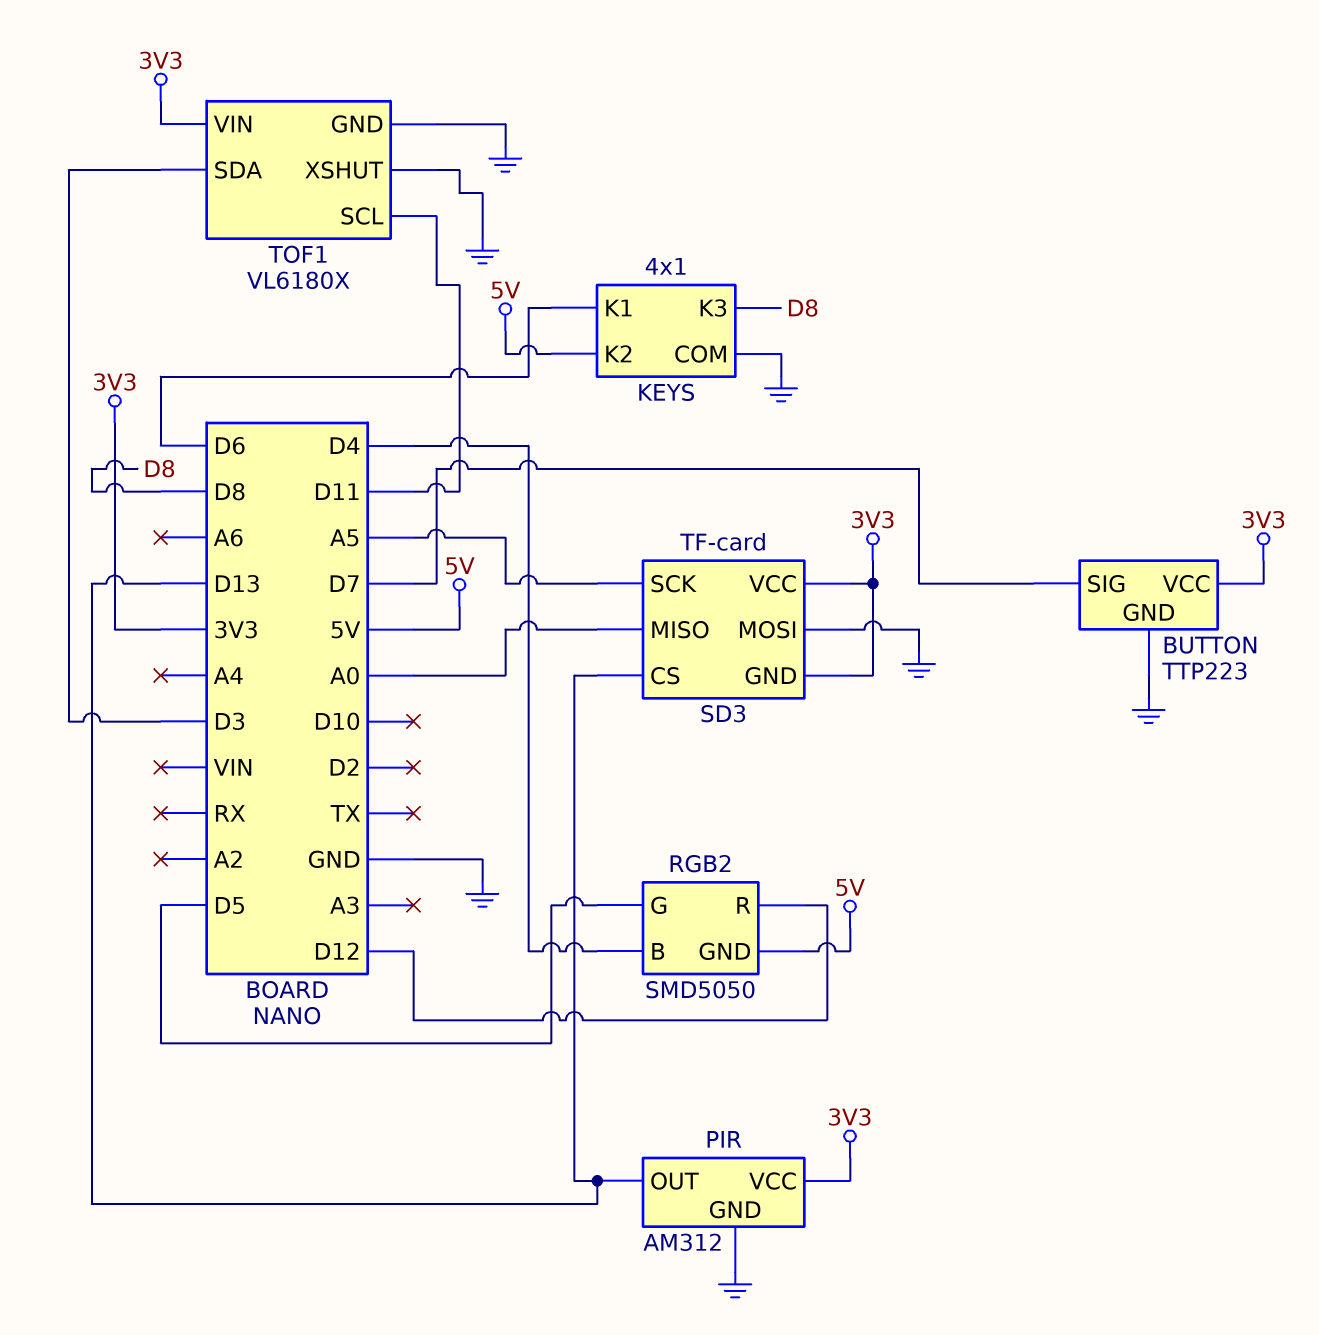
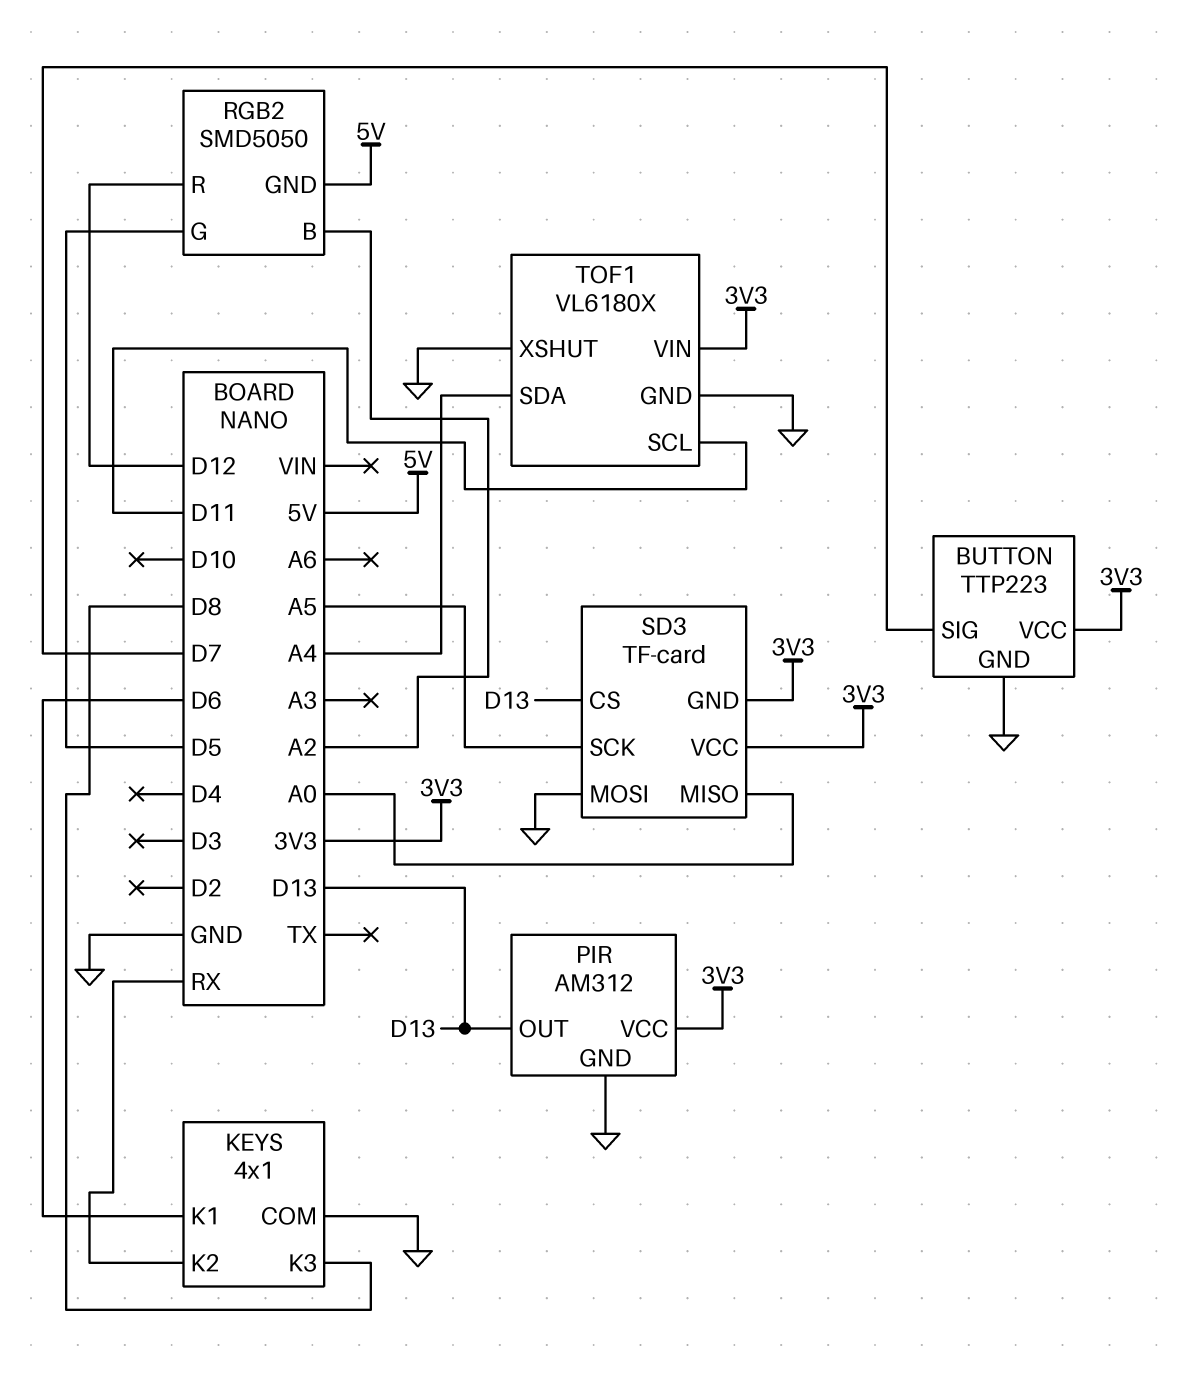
KEYS pin K2: 5V -> RX
RGB2 pin B: D4 -> A2
TOF1 pin SDA: D3 -> A4

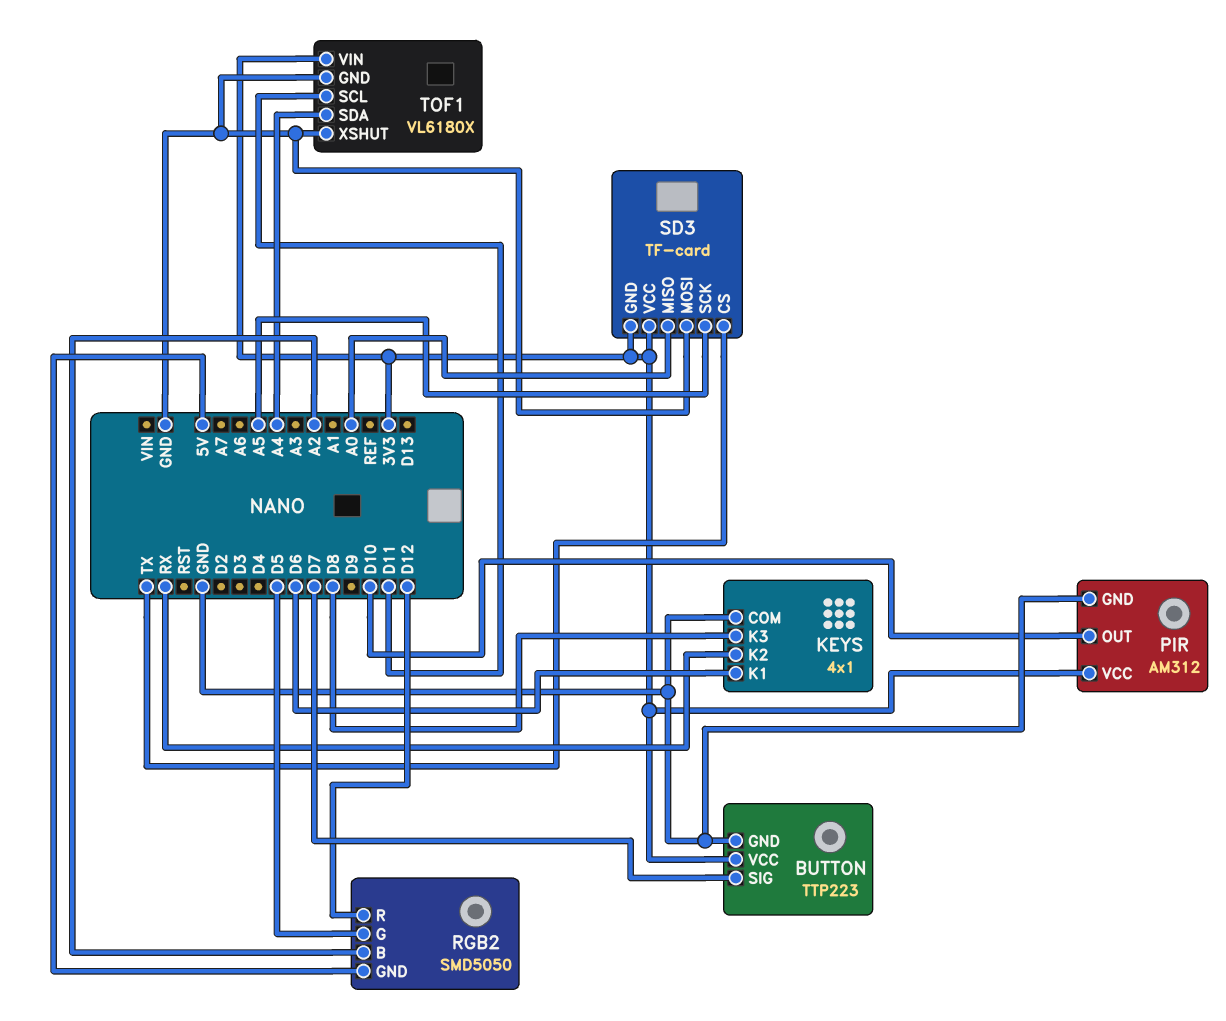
PIR pin OUT: D13 -> D10
SD3 pin CS: D13 -> TX

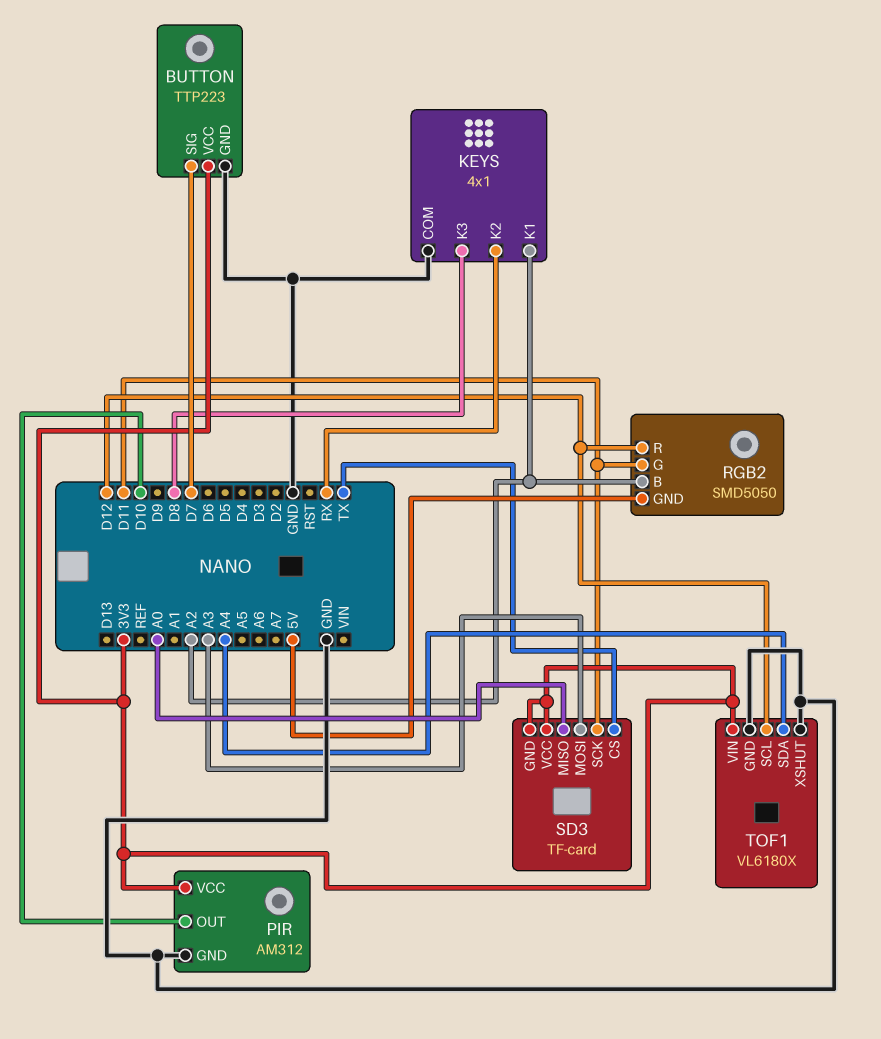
KEYS pin K1: D6 -> A2
RGB2 pin G: D5 -> D11
SD3 pin MOSI: GND -> A3
SD3 pin SCK: A5 -> D11
TOF1 pin SCL: D11 -> D12

